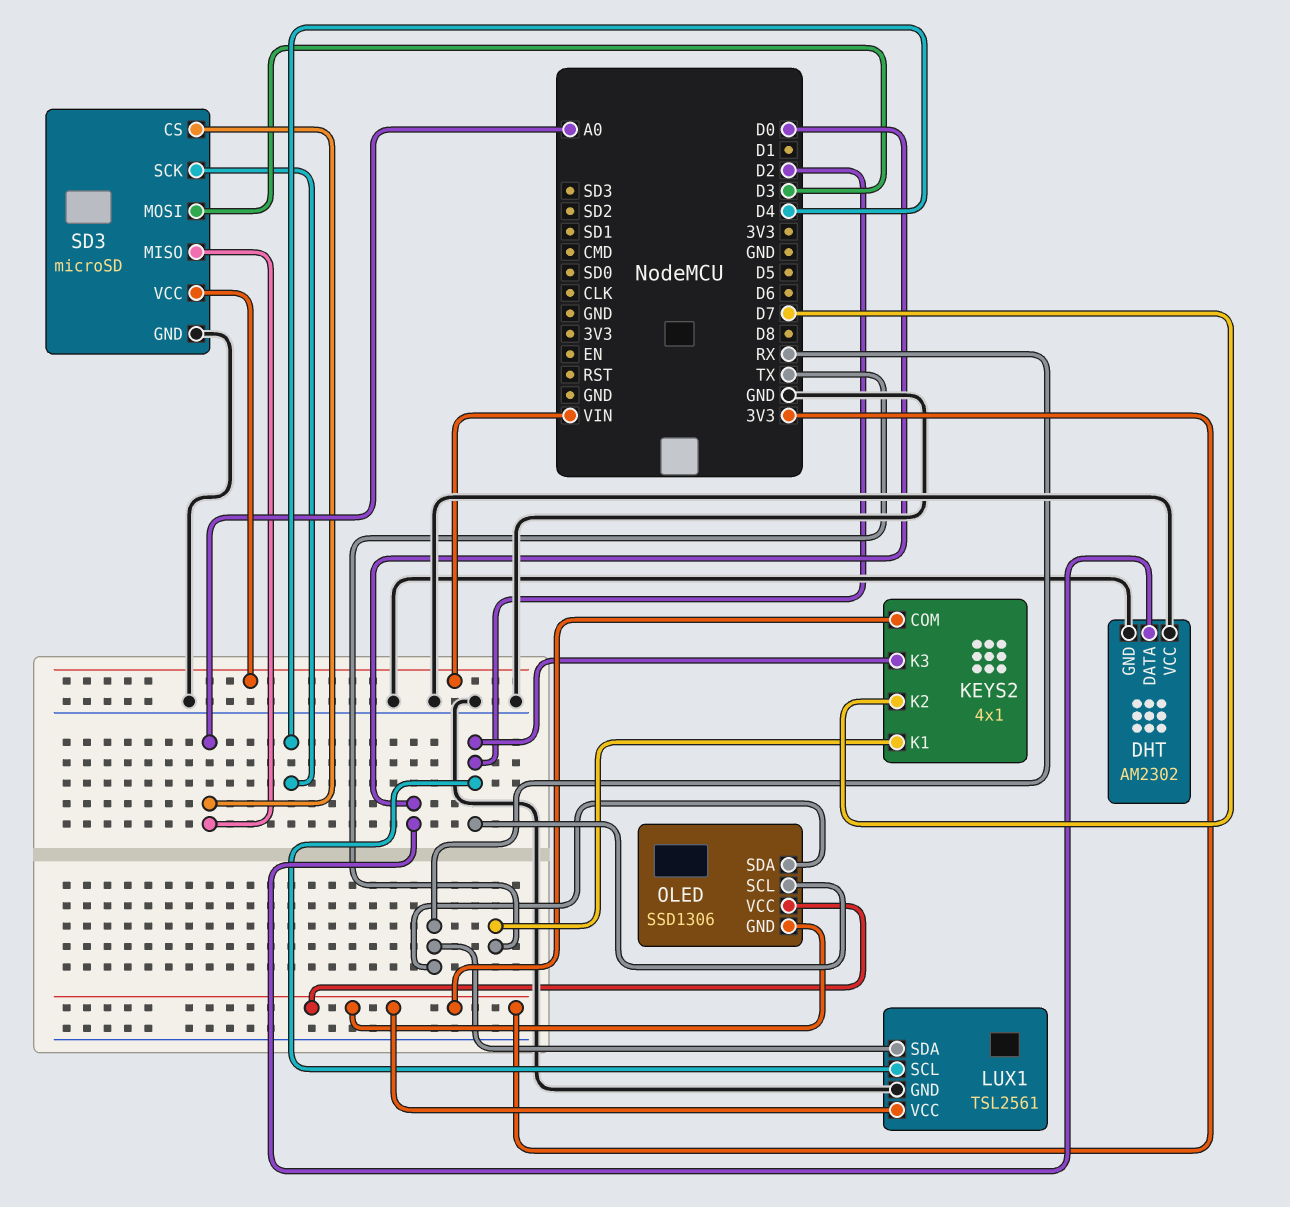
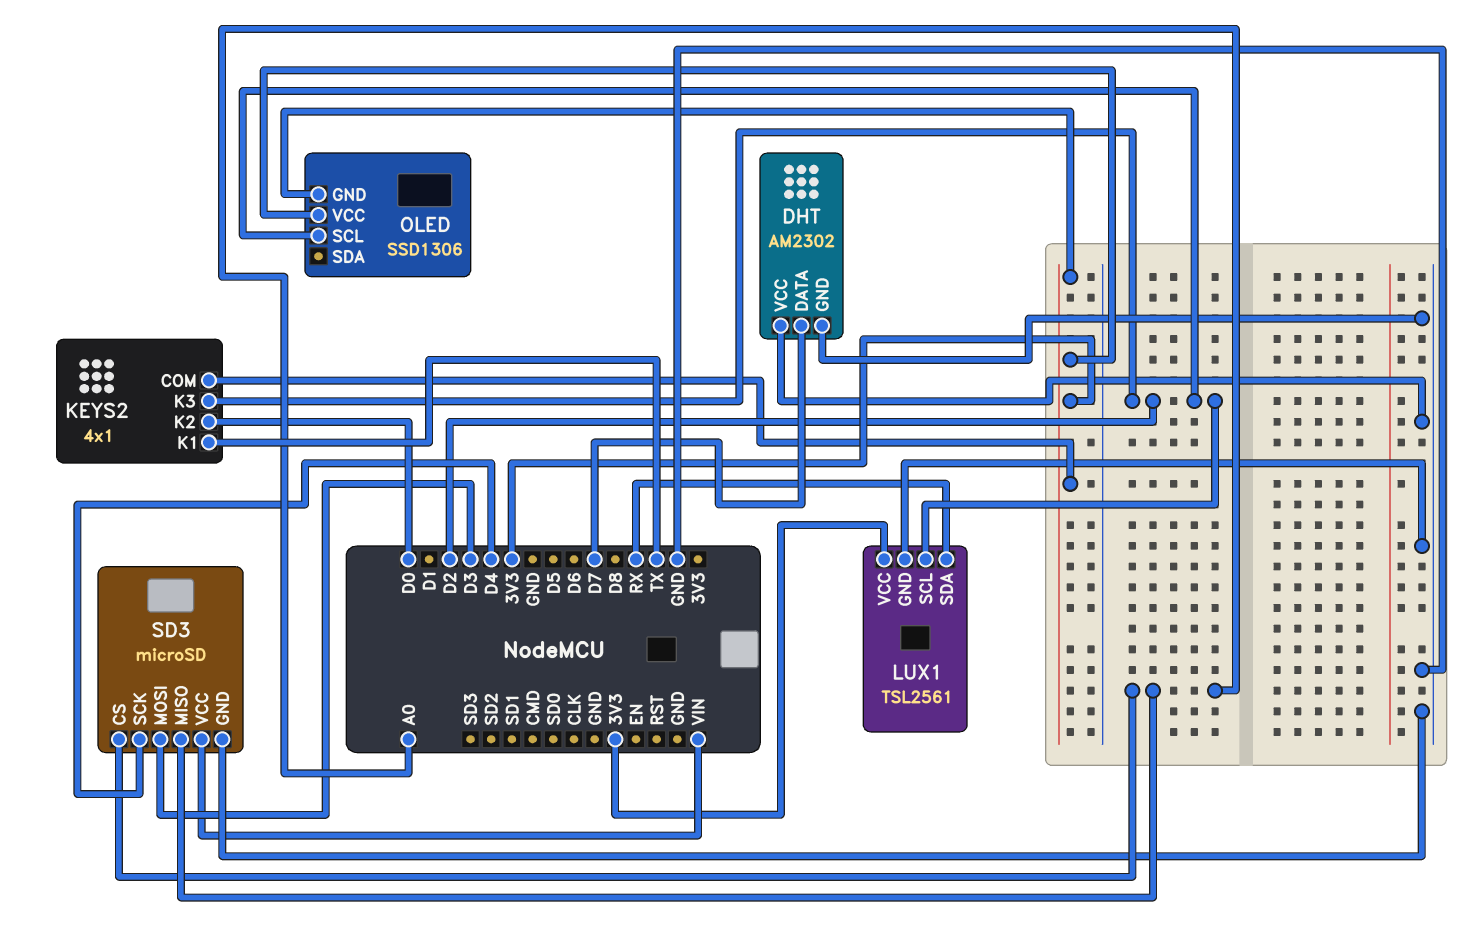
DHT pin DATA: D0 -> D7
KEYS2 pin K2: D7 -> D0
OLED pin SDA: RX -> none

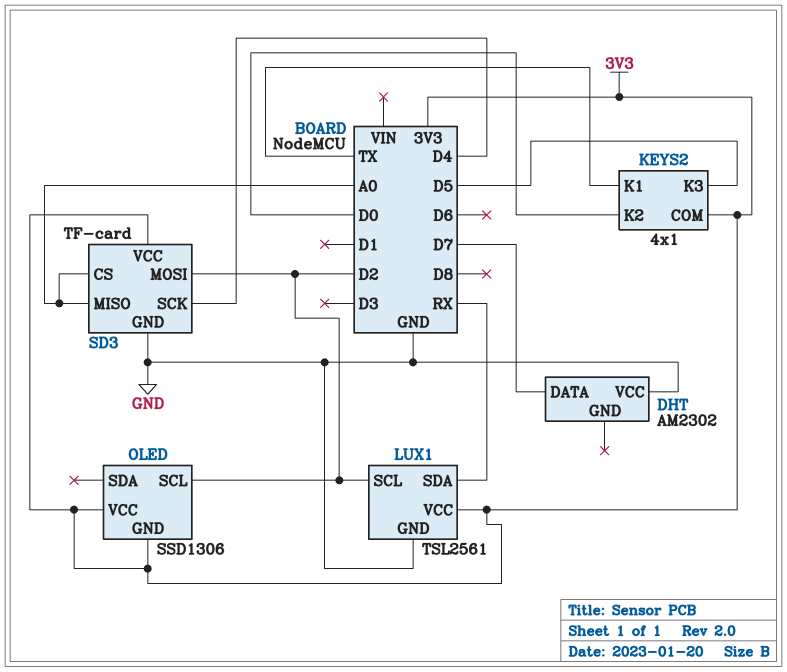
DHT pin GND: GND -> none
KEYS2 pin K3: D2 -> D5
SD3: microSD -> TF-card
SD3 pin MOSI: D3 -> D2
SD3 pin VCC: VIN -> 3V3

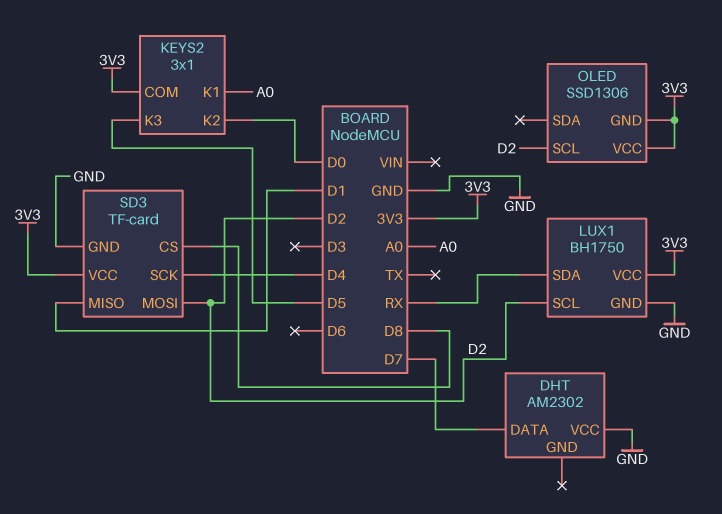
KEYS2: 4x1 -> 3x1
KEYS2 pin K1: TX -> A0
LUX1: TSL2561 -> BH1750
SD3 pin CS: A0 -> D8
SD3 pin MISO: A0 -> D1

